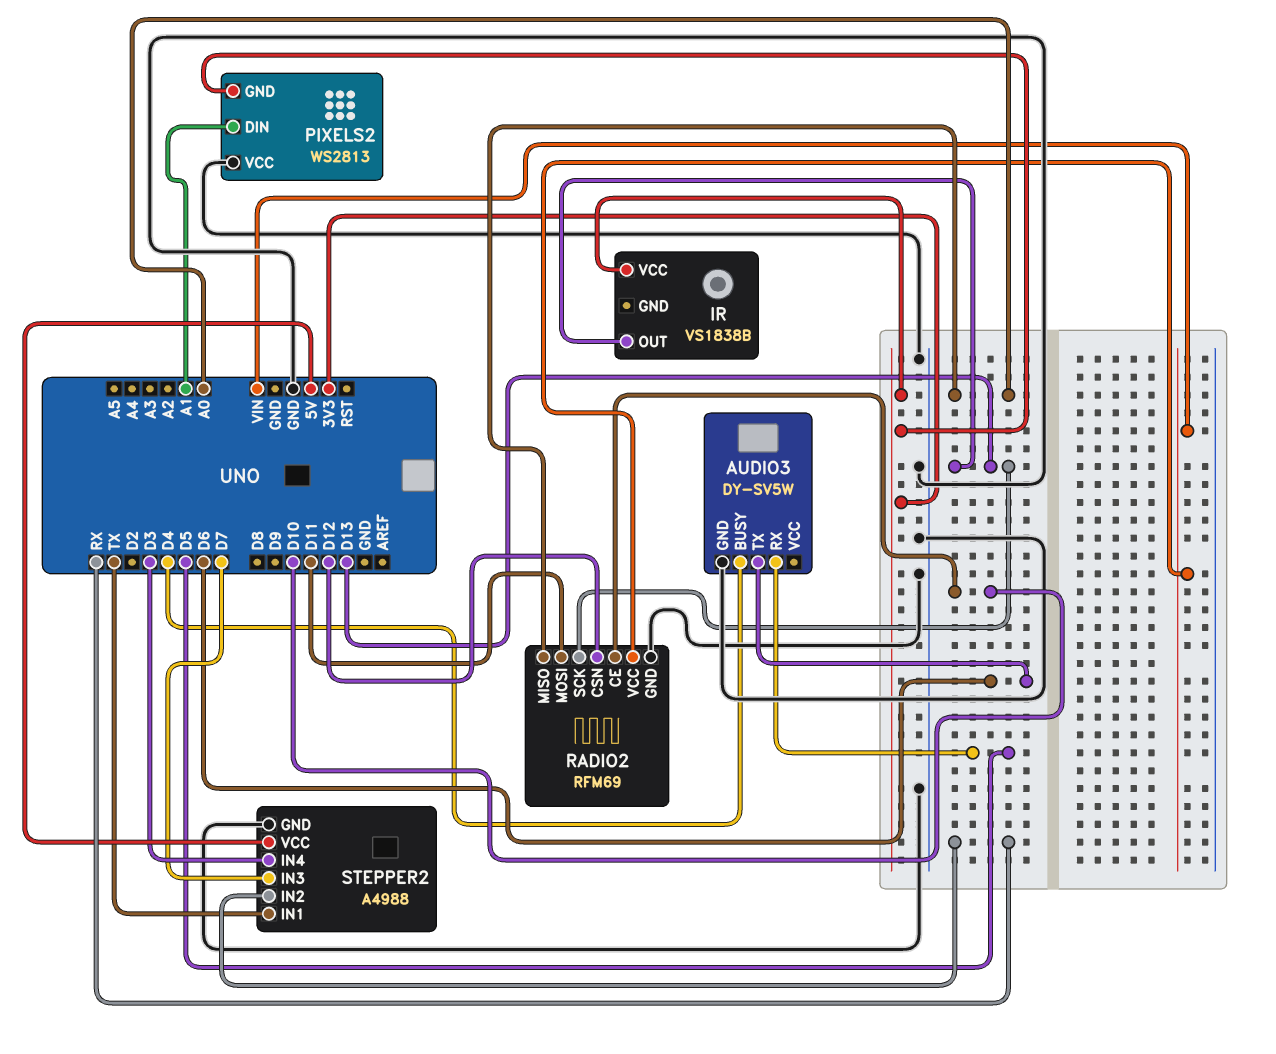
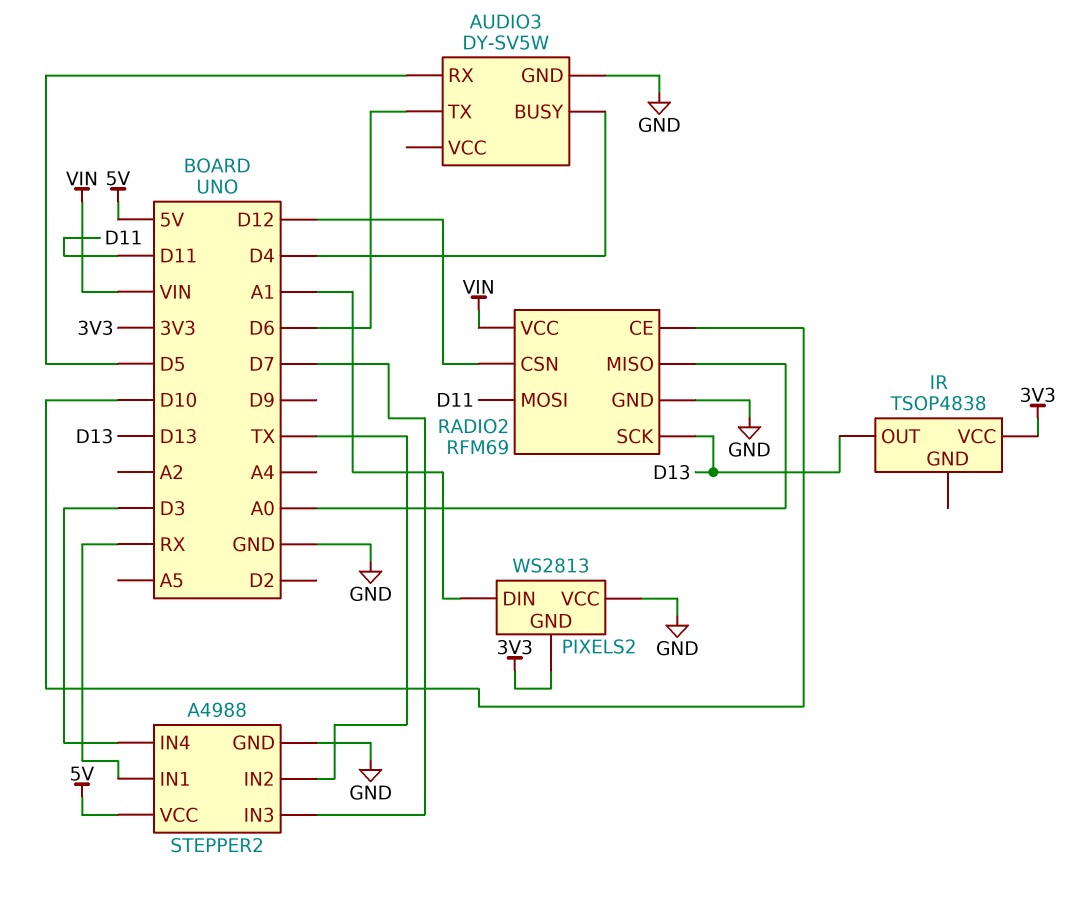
IR: VS1838B -> TSOP4838
STEPPER2 pin IN1: TX -> RX
STEPPER2 pin IN2: RX -> TX

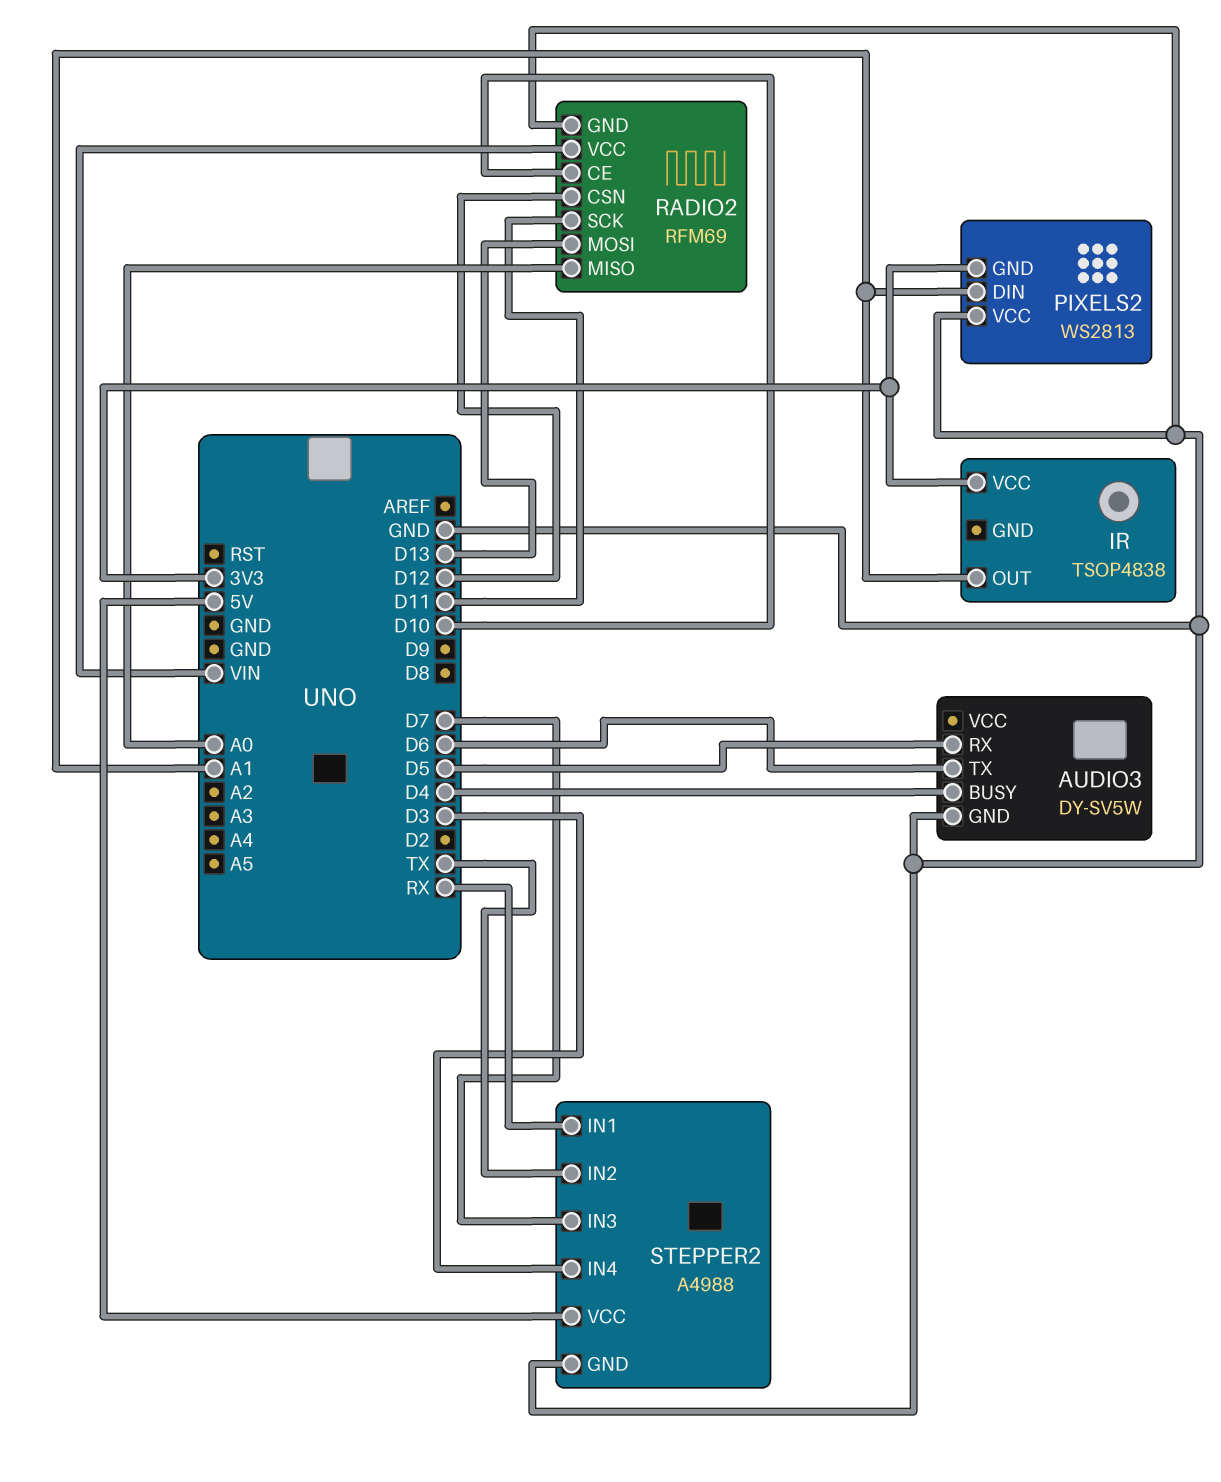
IR pin OUT: D13 -> A1
RADIO2 pin MOSI: D11 -> D13
RADIO2 pin SCK: D13 -> D11

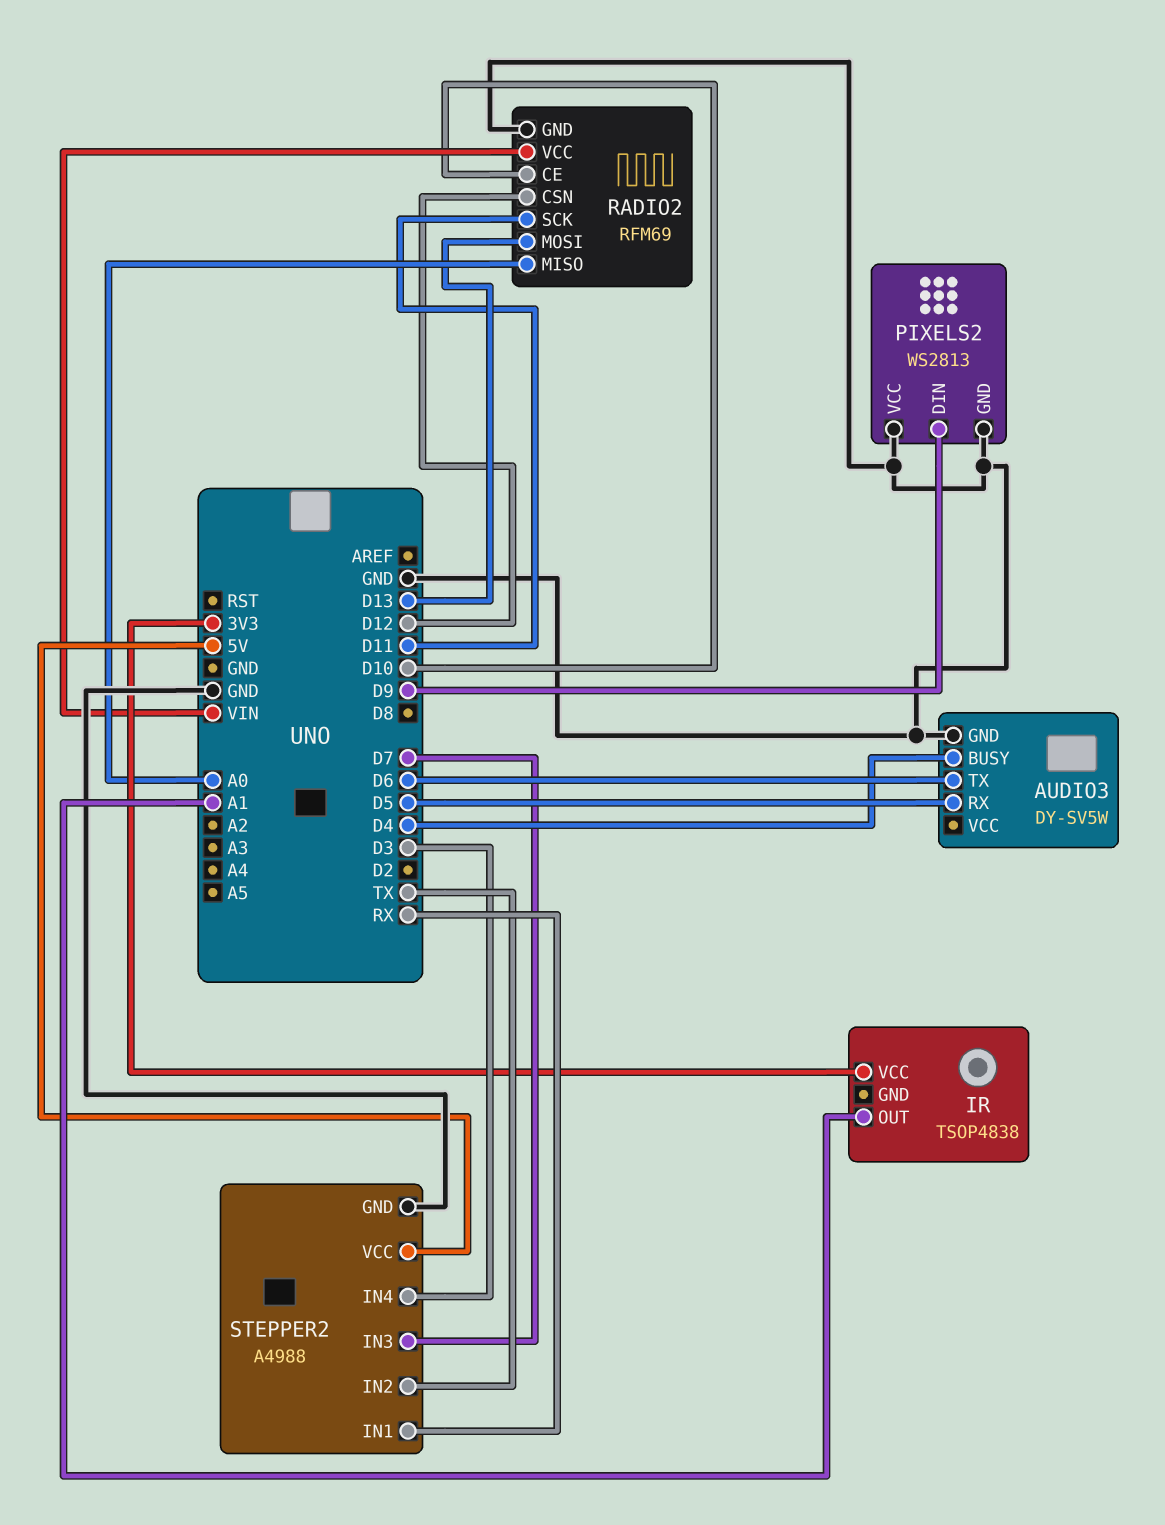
PIXELS2 pin DIN: A1 -> D9
PIXELS2 pin GND: 3V3 -> GND

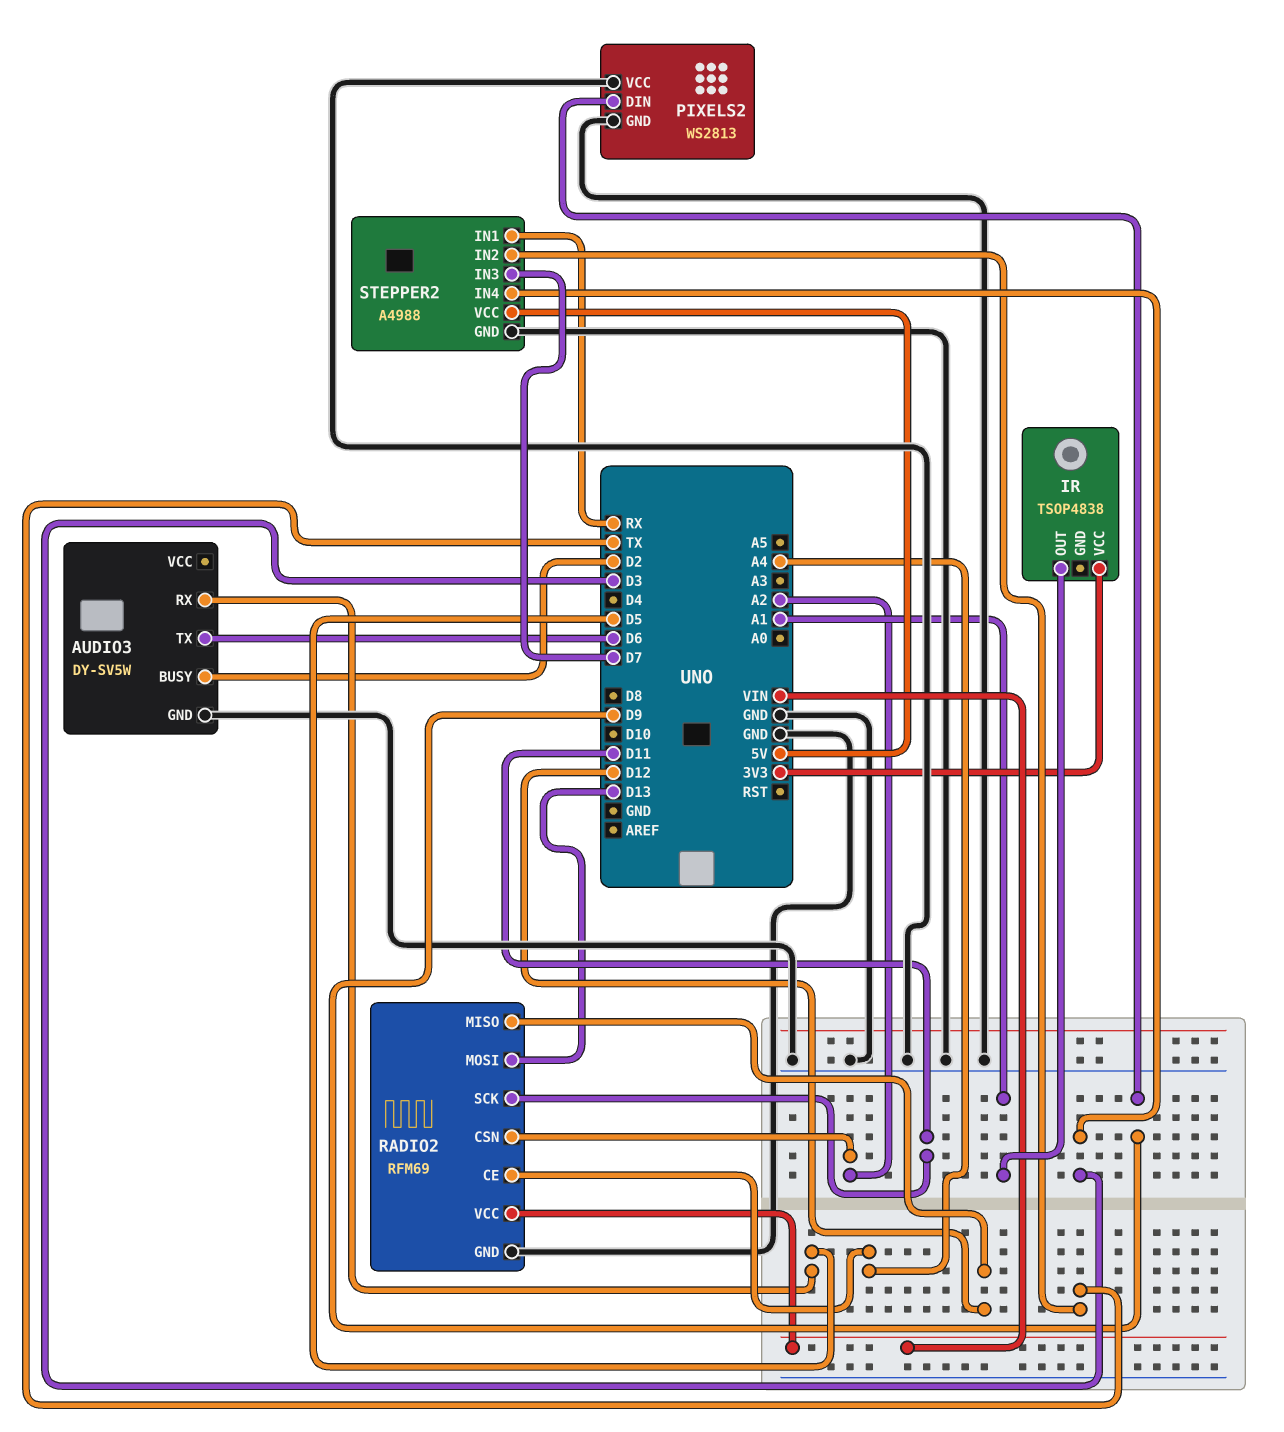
AUDIO3 pin BUSY: D4 -> D2
RADIO2 pin CE: D10 -> A4
RADIO2 pin CSN: D12 -> A2
RADIO2 pin MISO: A0 -> D12

